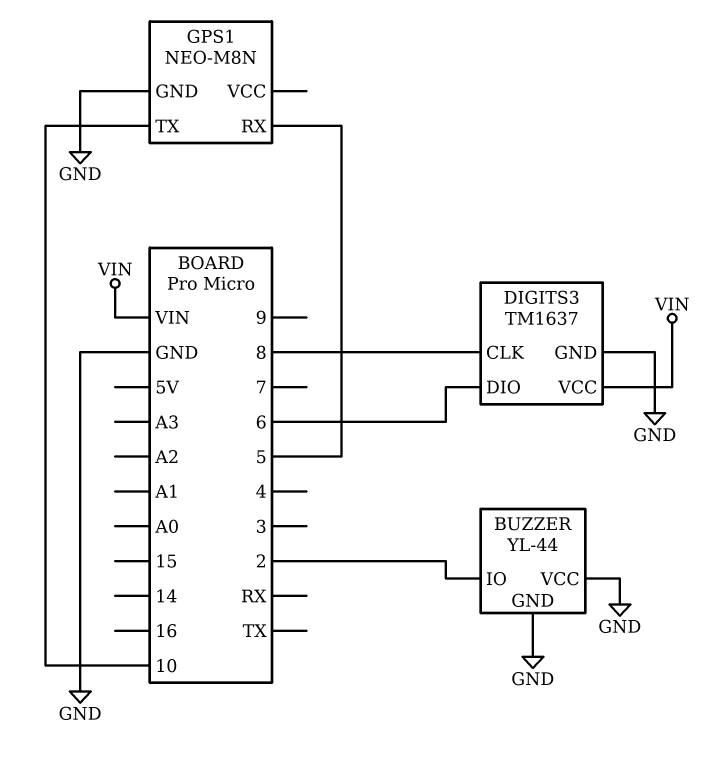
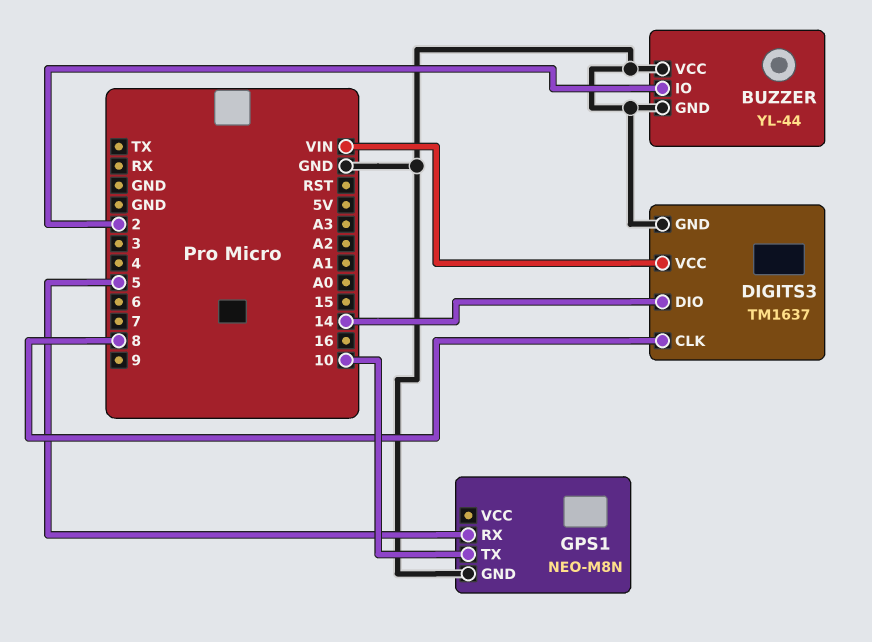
DIGITS3 pin DIO: 6 -> 14

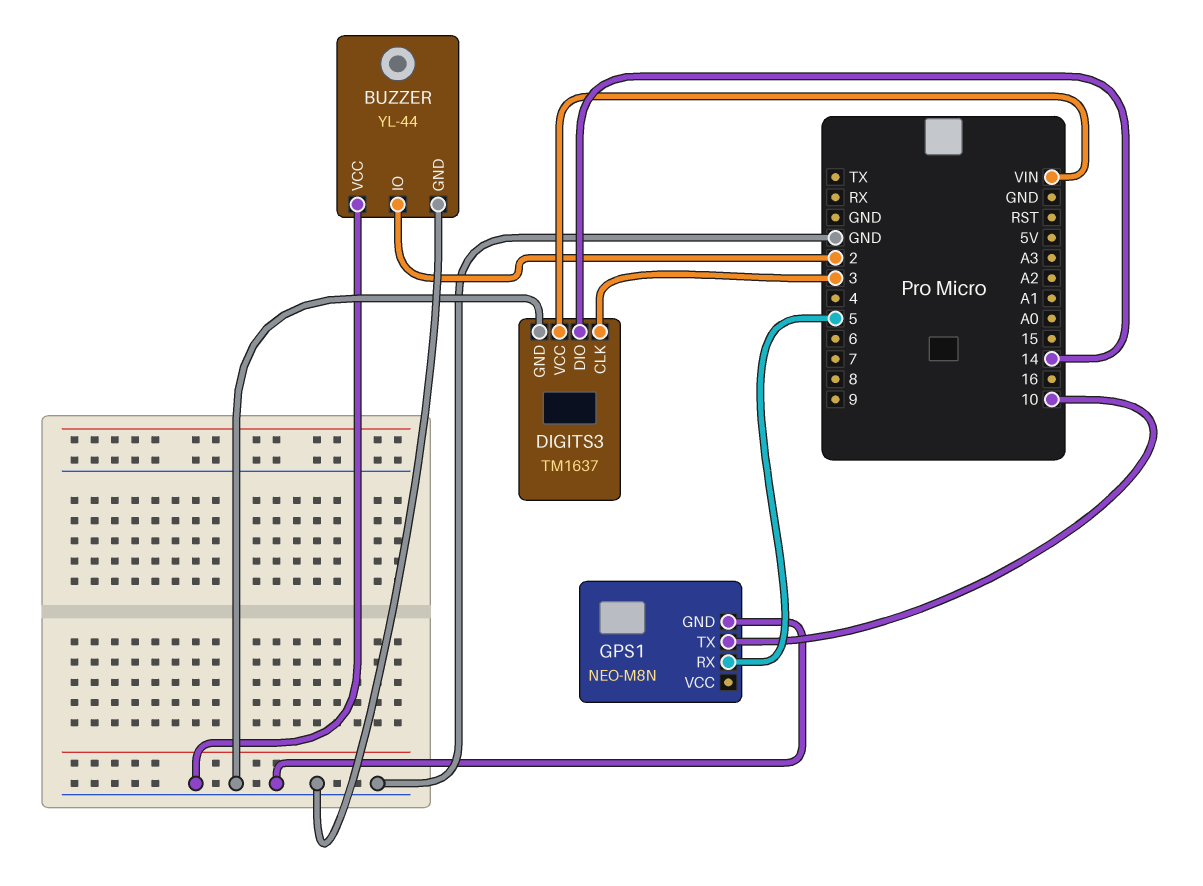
DIGITS3 pin CLK: 8 -> 3

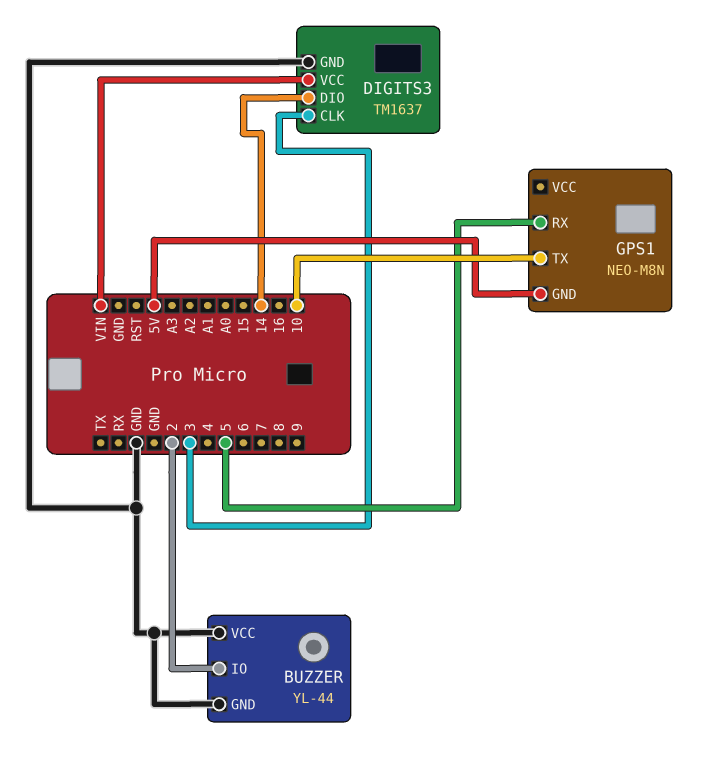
GPS1 pin GND: GND -> 5V

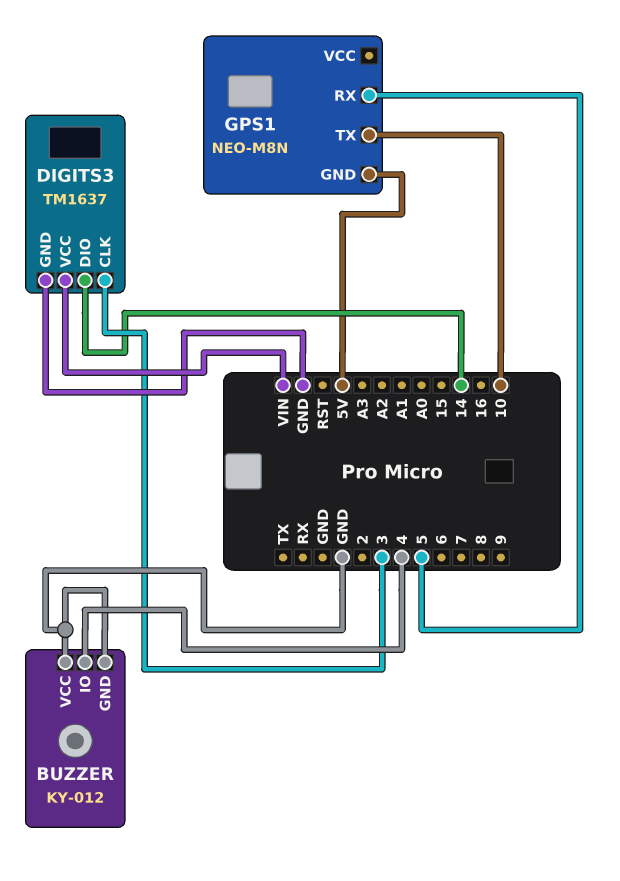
BUZZER: YL-44 -> KY-012
BUZZER pin IO: 2 -> 4

